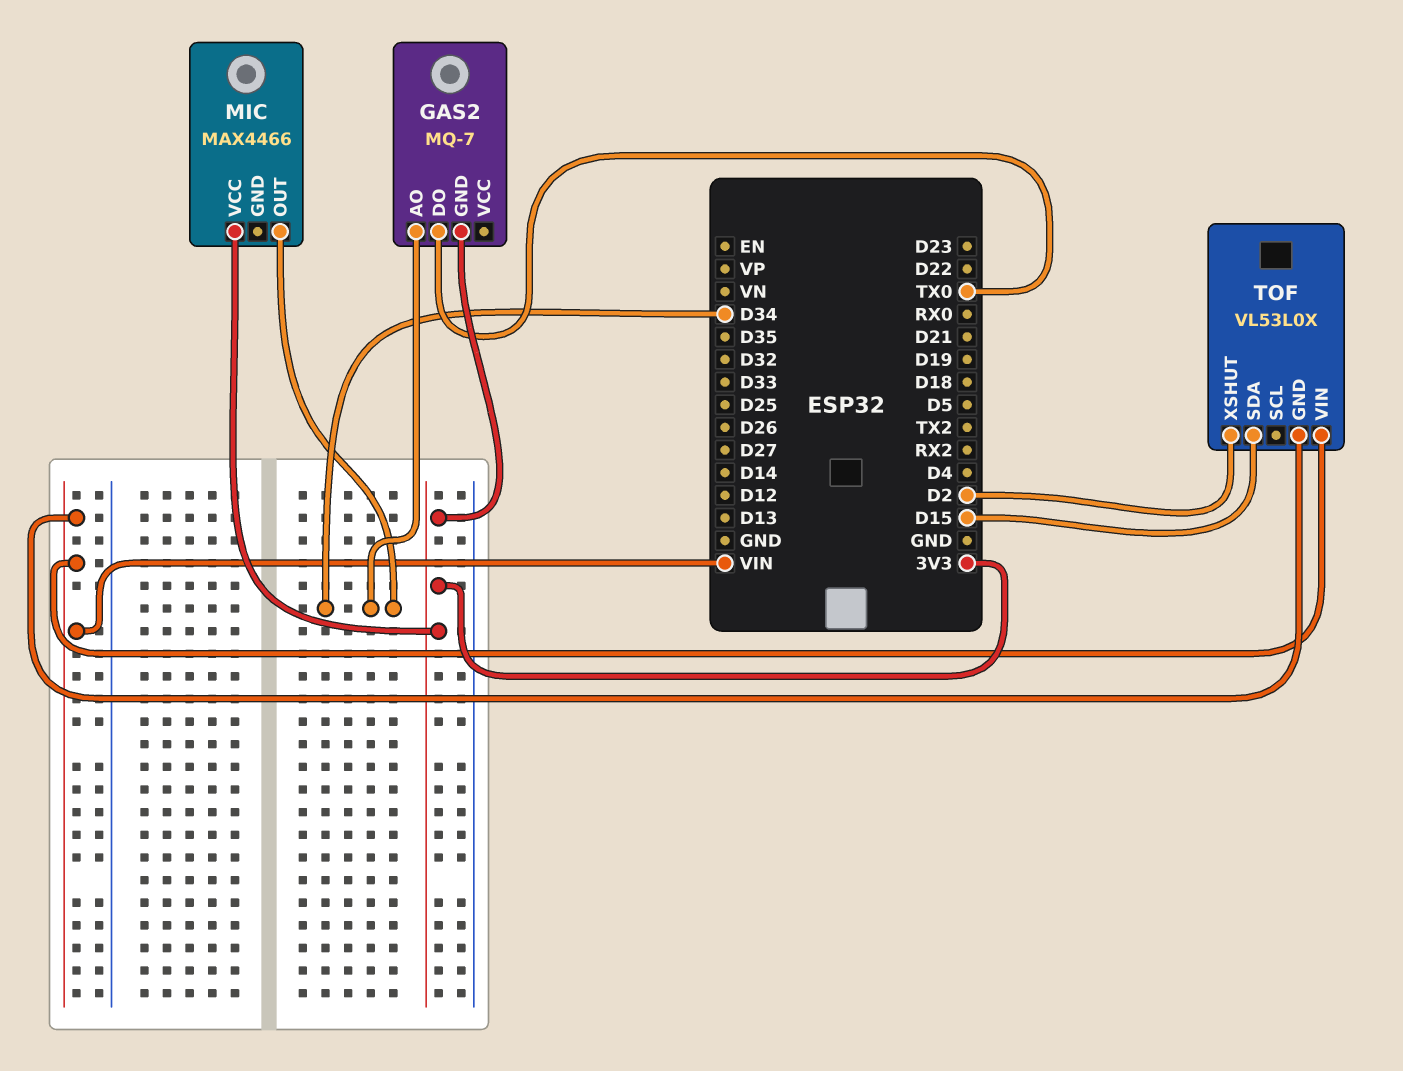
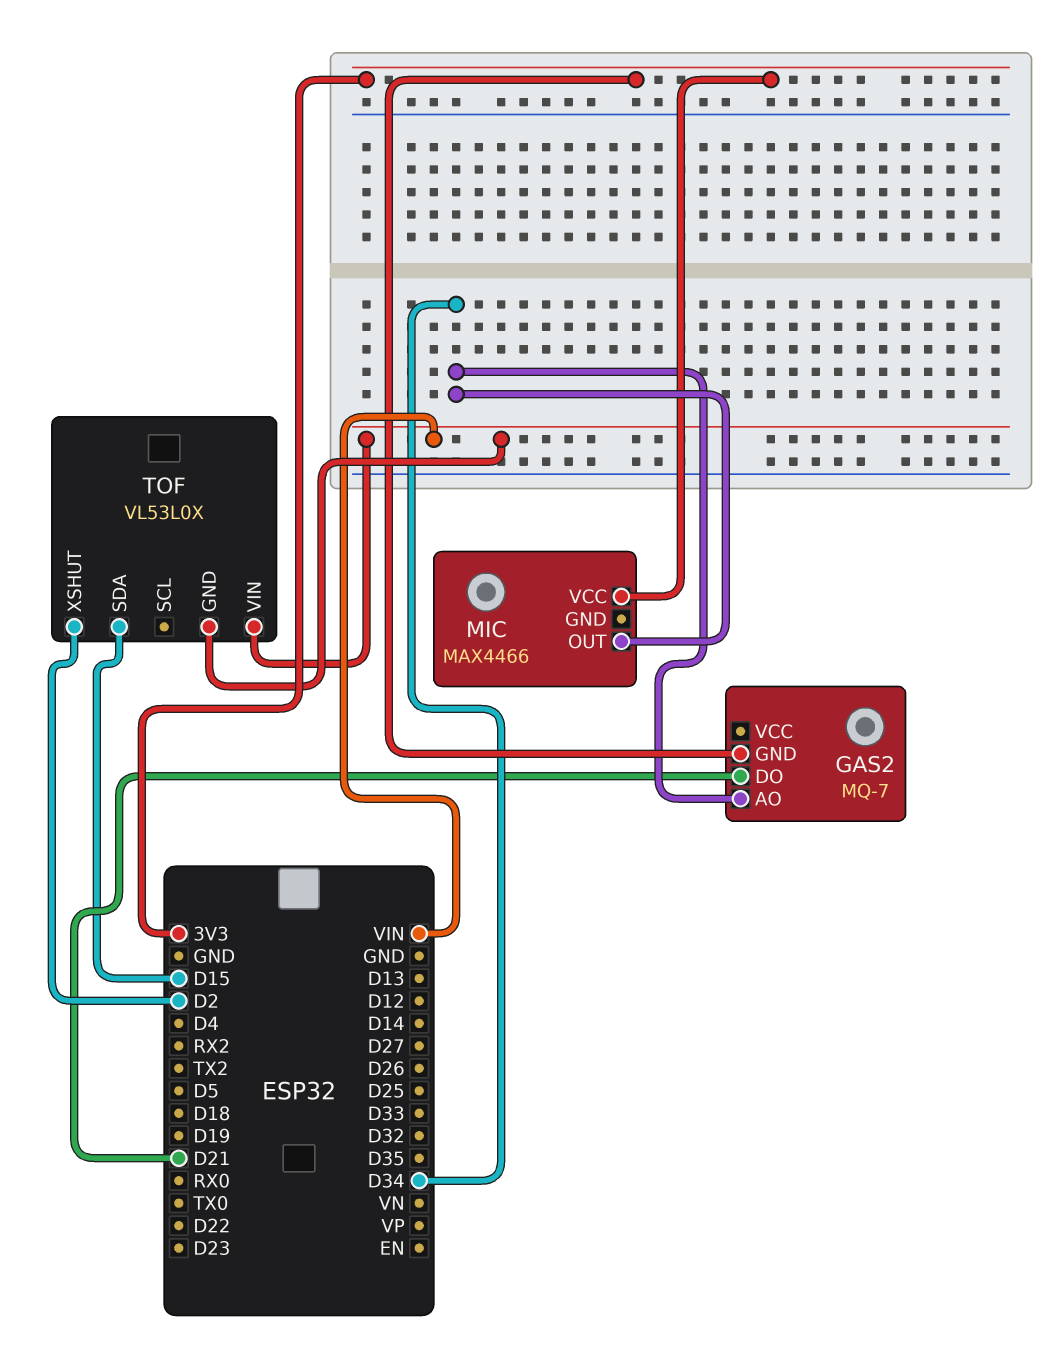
GAS2 pin DO: TX0 -> D21

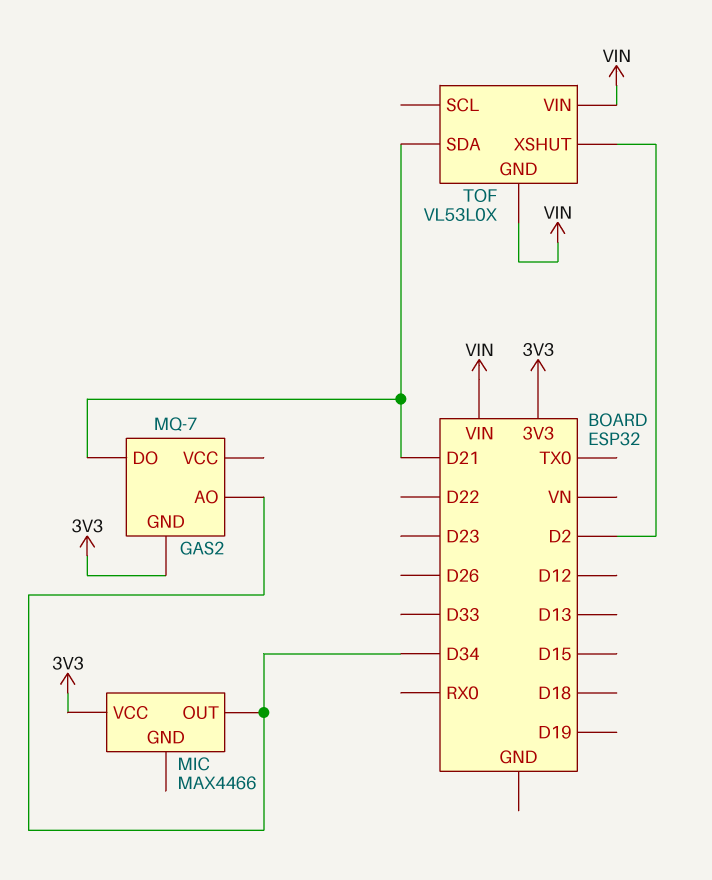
TOF pin SDA: D15 -> D21

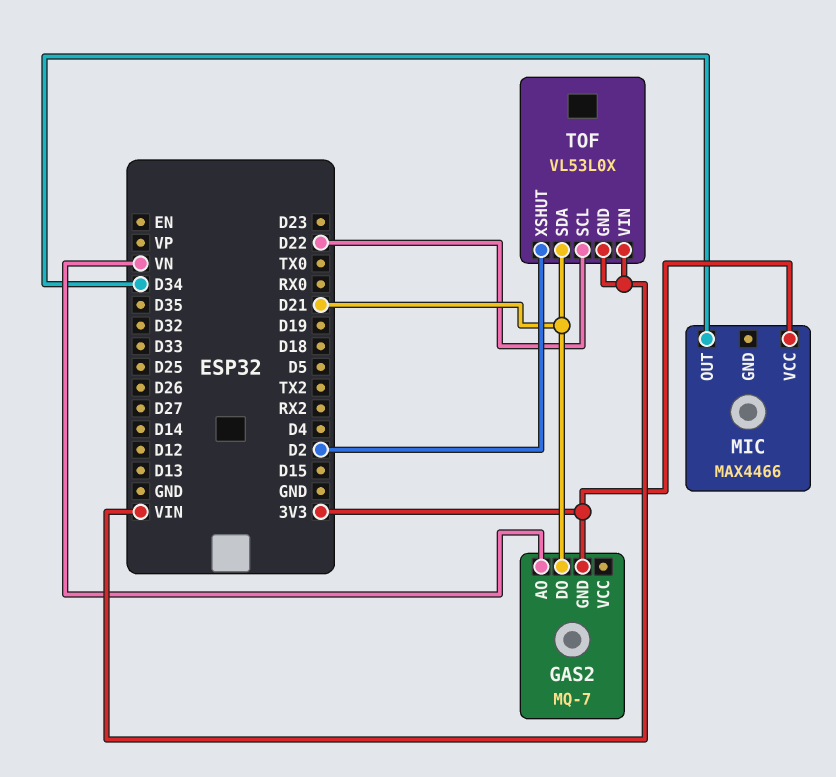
GAS2 pin AO: D34 -> VN
TOF pin SCL: none -> D22

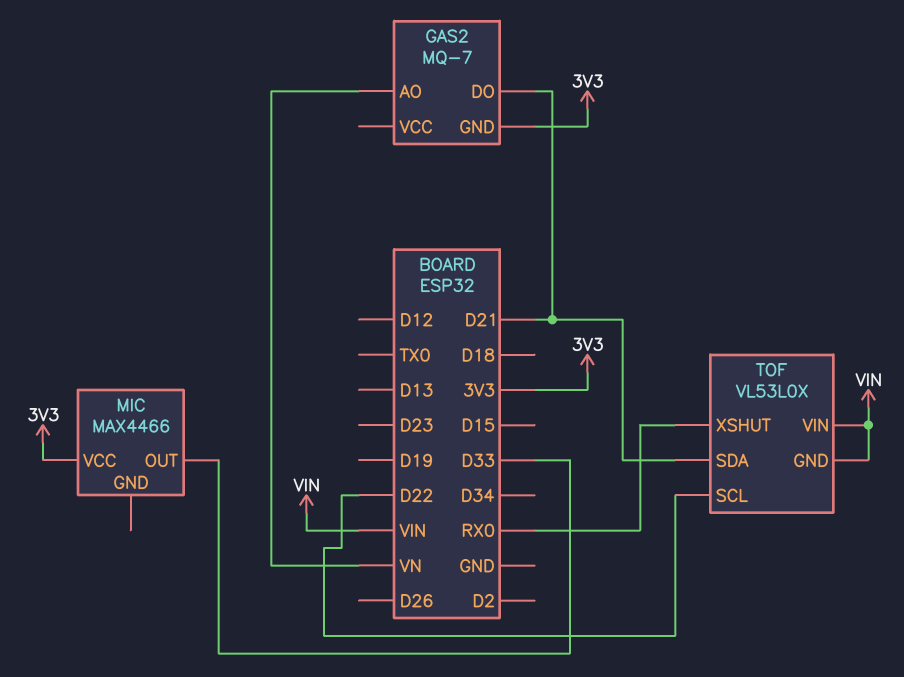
MIC pin OUT: D34 -> D33
TOF pin XSHUT: D2 -> RX0

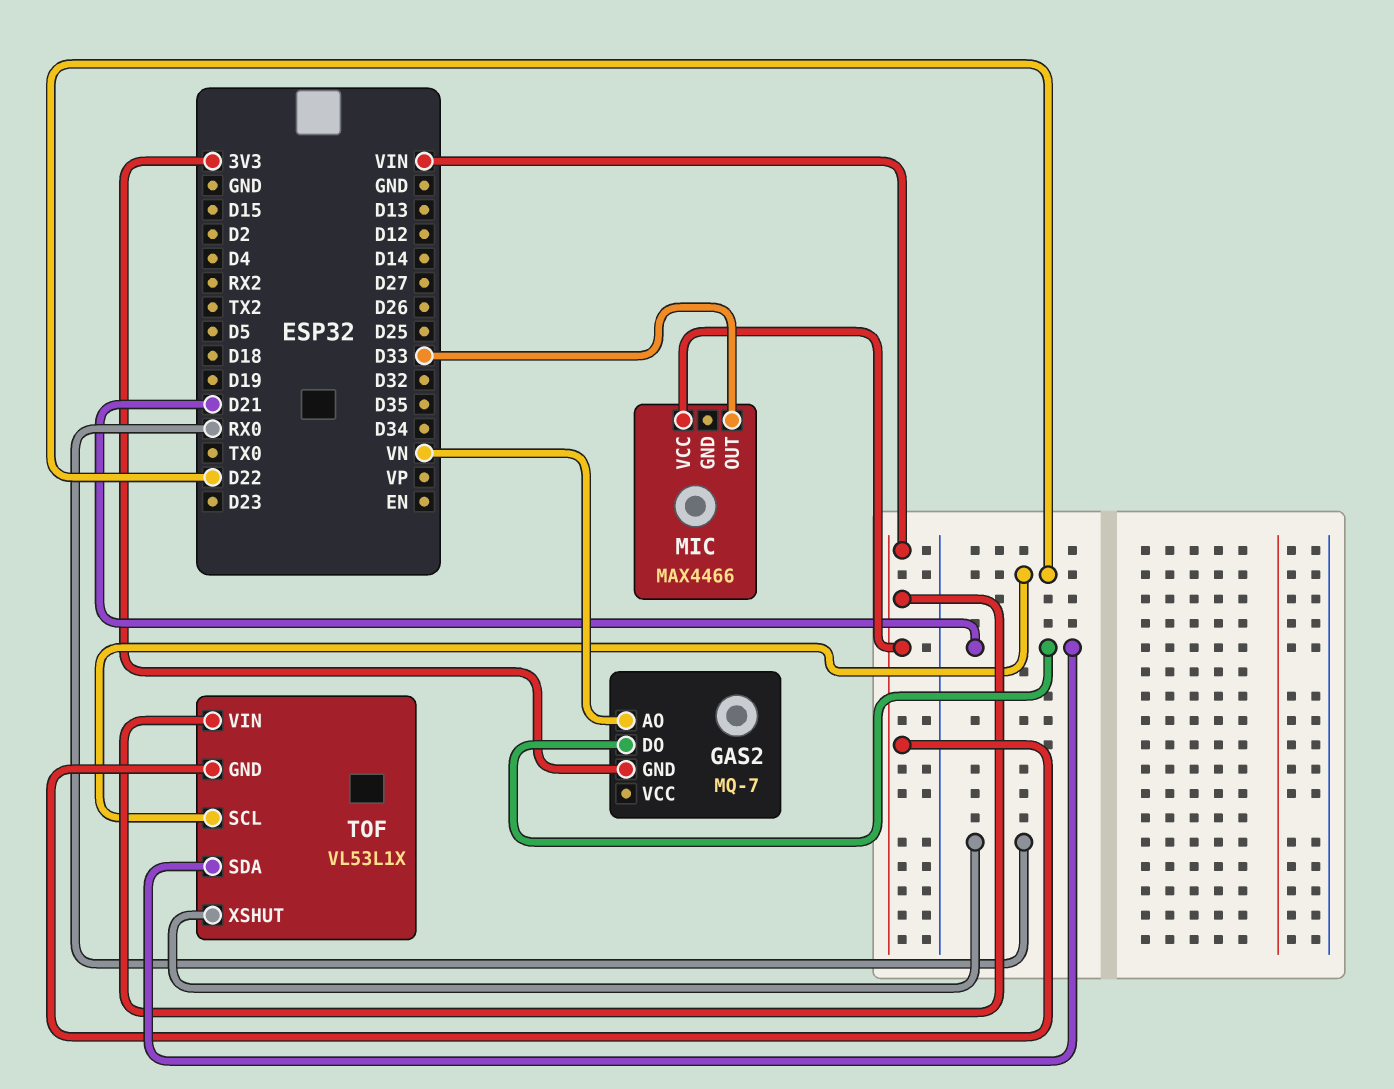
MIC pin VCC: 3V3 -> VIN
TOF: VL53L0X -> VL53L1X

